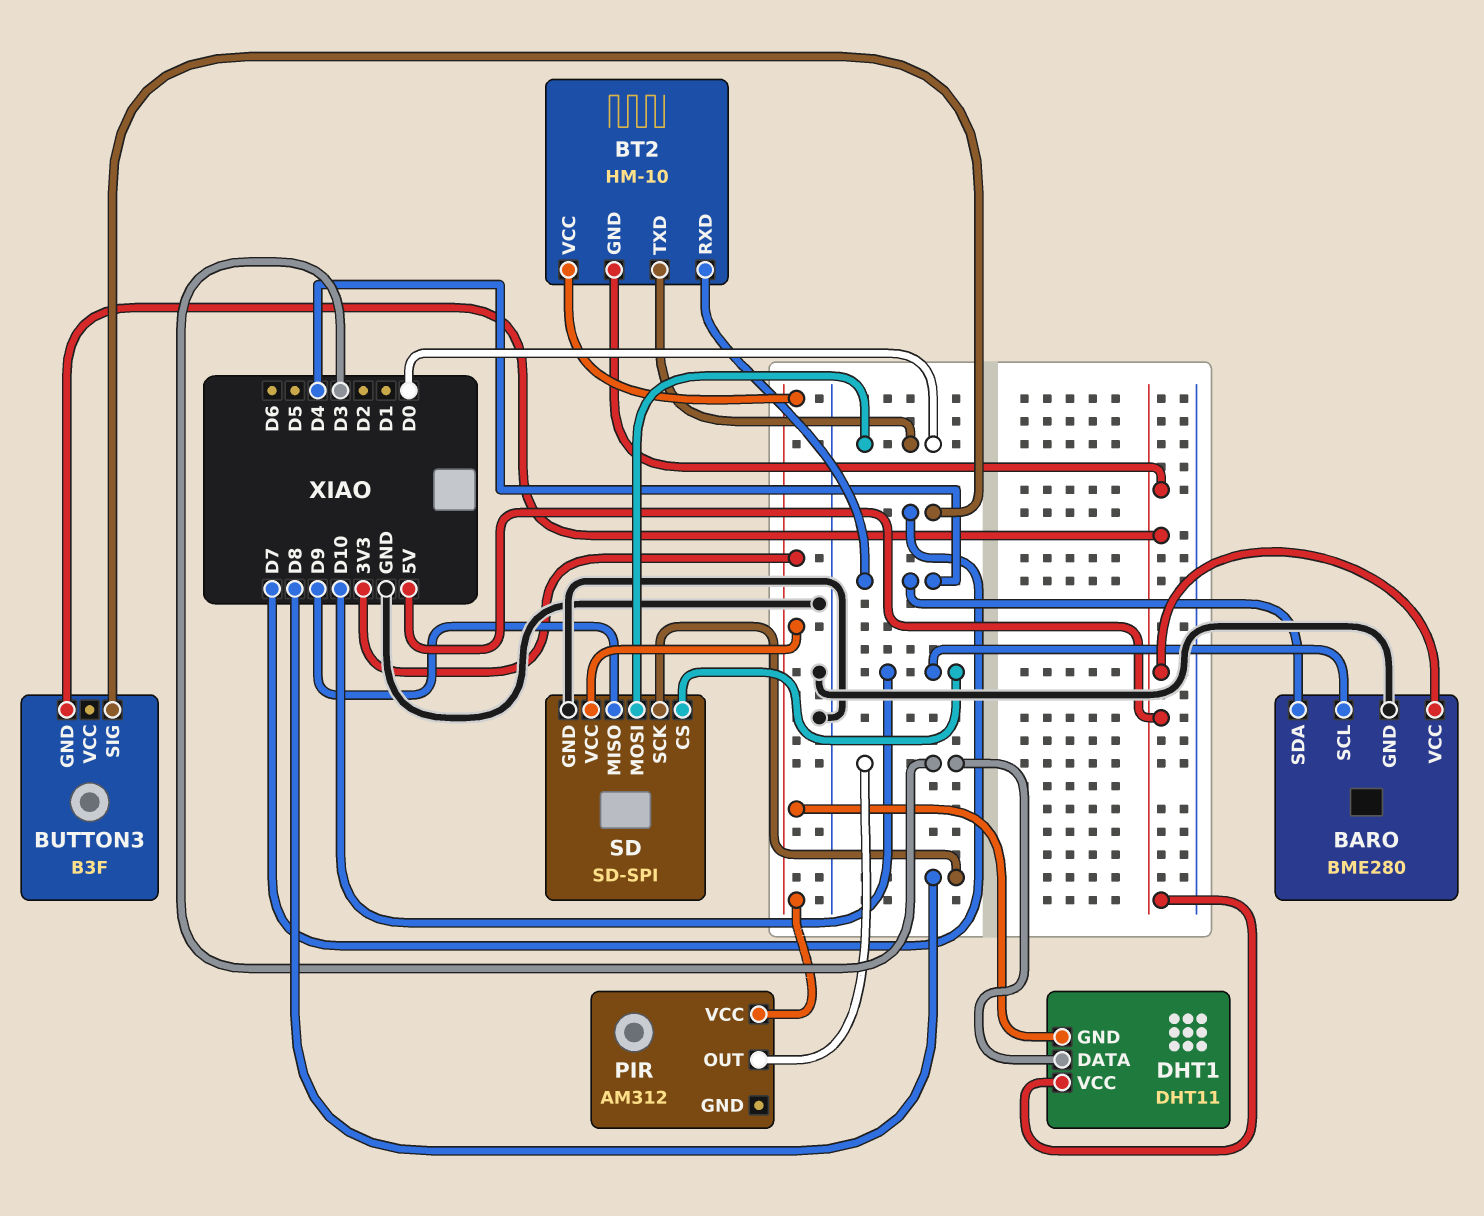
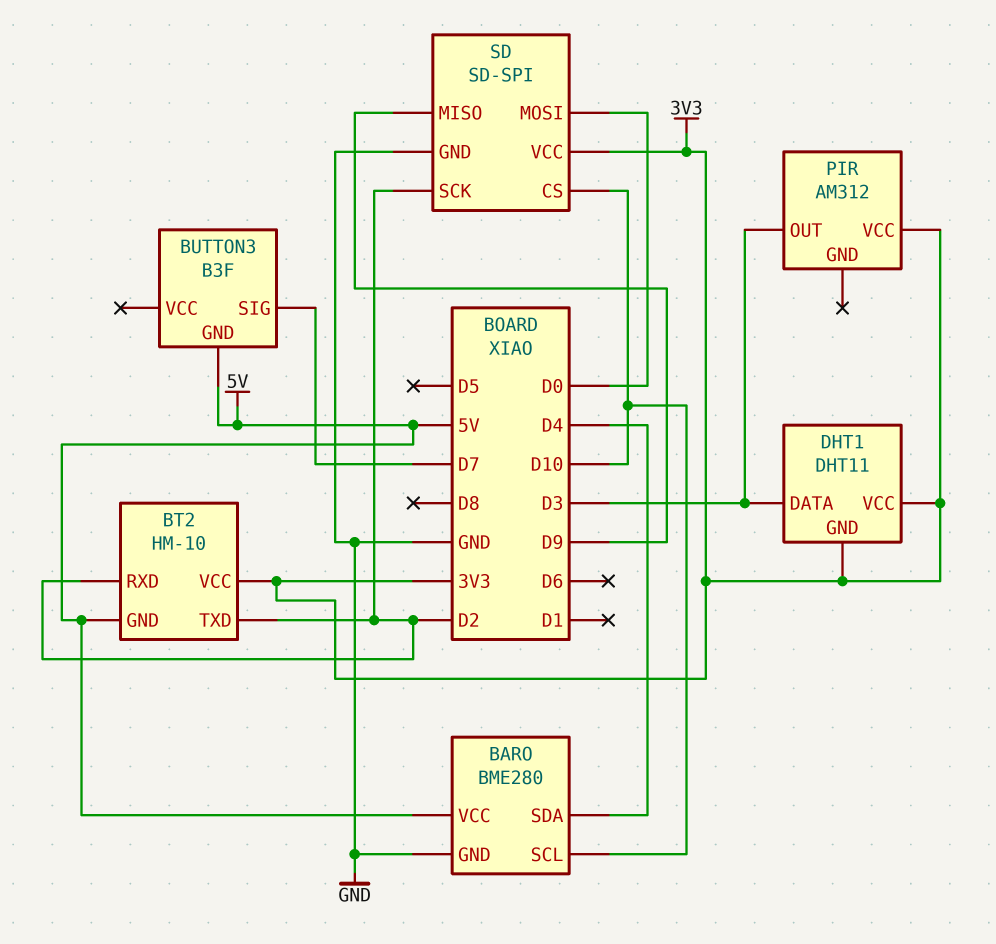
BT2 pin RXD: D4 -> D2
BT2 pin TXD: D0 -> D2
DHT1 pin VCC: 5V -> 3V3
SD pin SCK: D8 -> D2

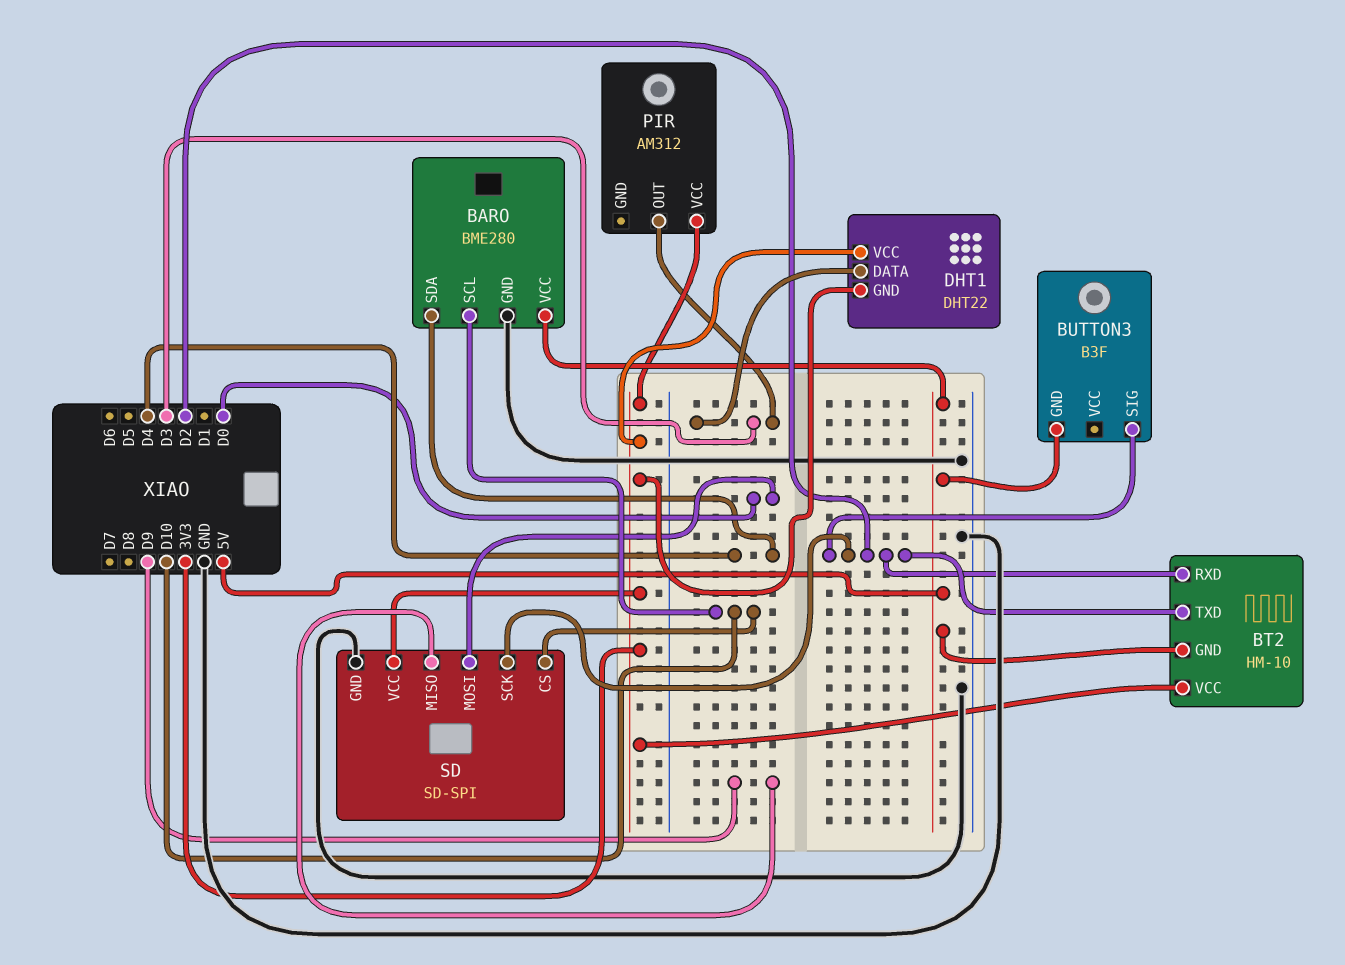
BUTTON3 pin SIG: D7 -> D2
DHT1: DHT11 -> DHT22

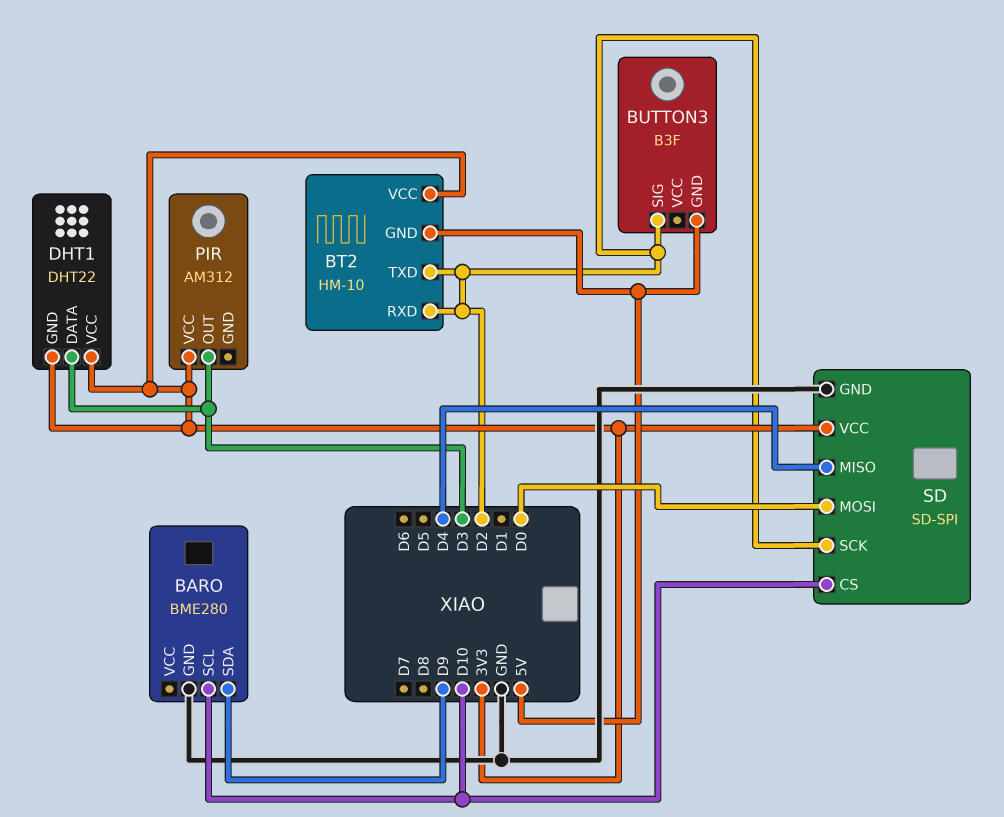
BARO pin SDA: D4 -> D9
BARO pin VCC: 5V -> none
SD pin MISO: D9 -> D4

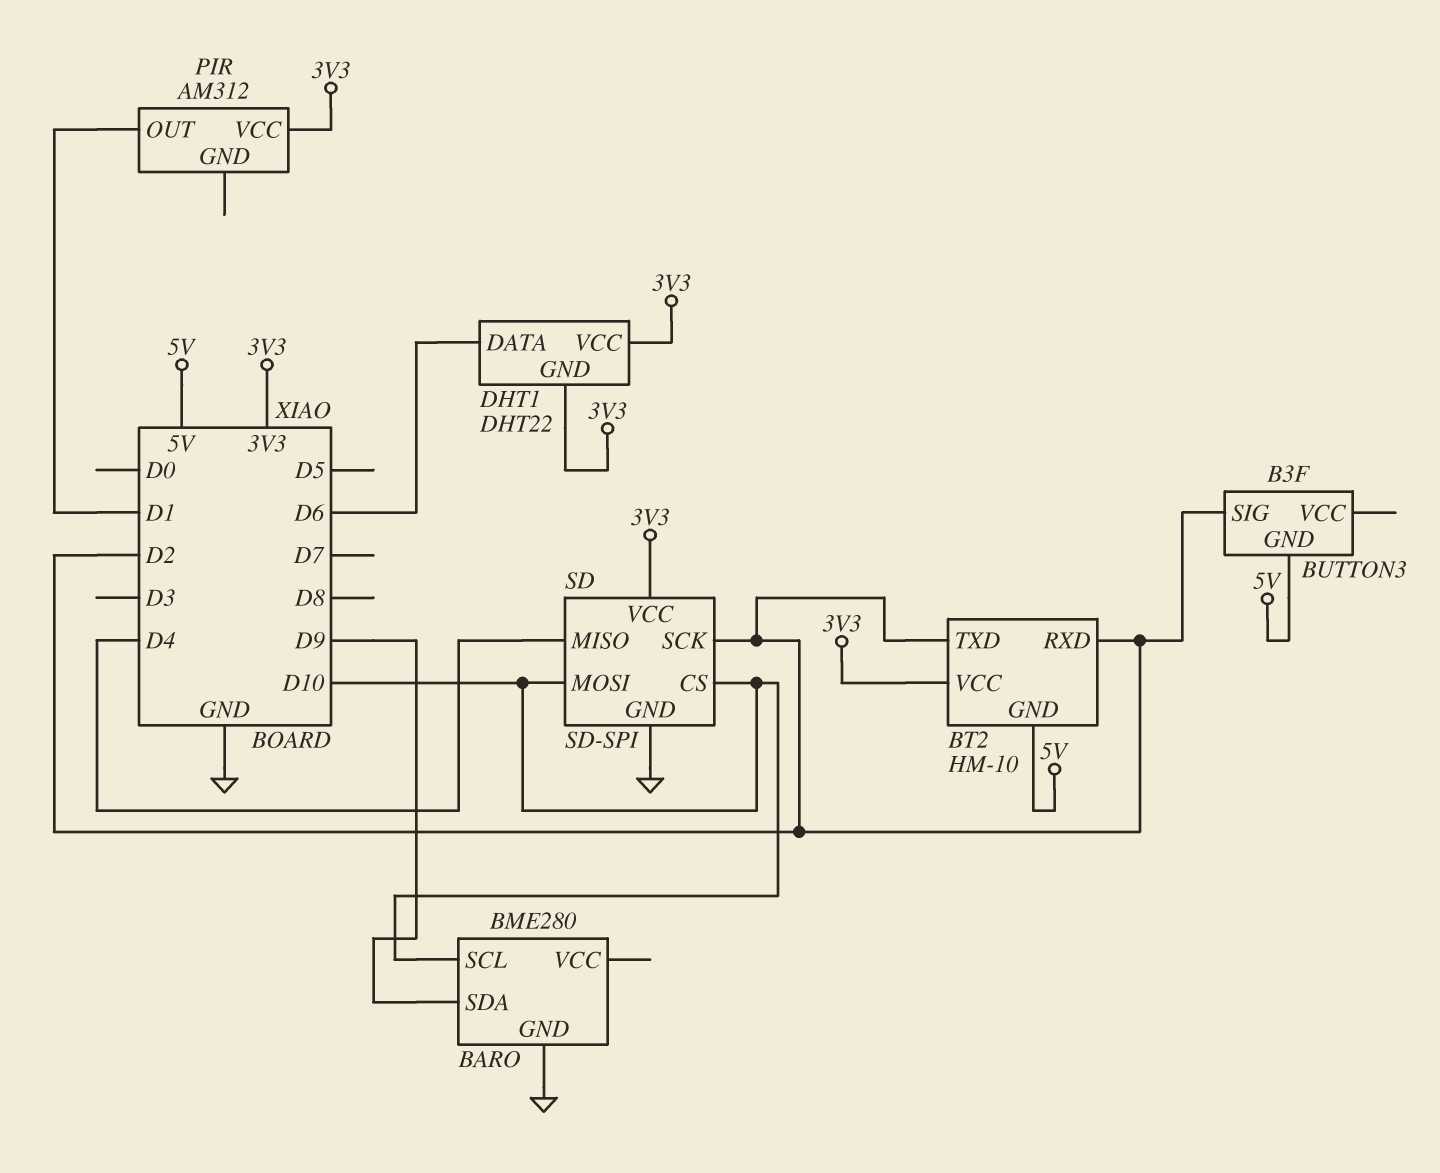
DHT1 pin DATA: D3 -> D6
PIR pin OUT: D3 -> D1
SD pin MOSI: D0 -> D10

